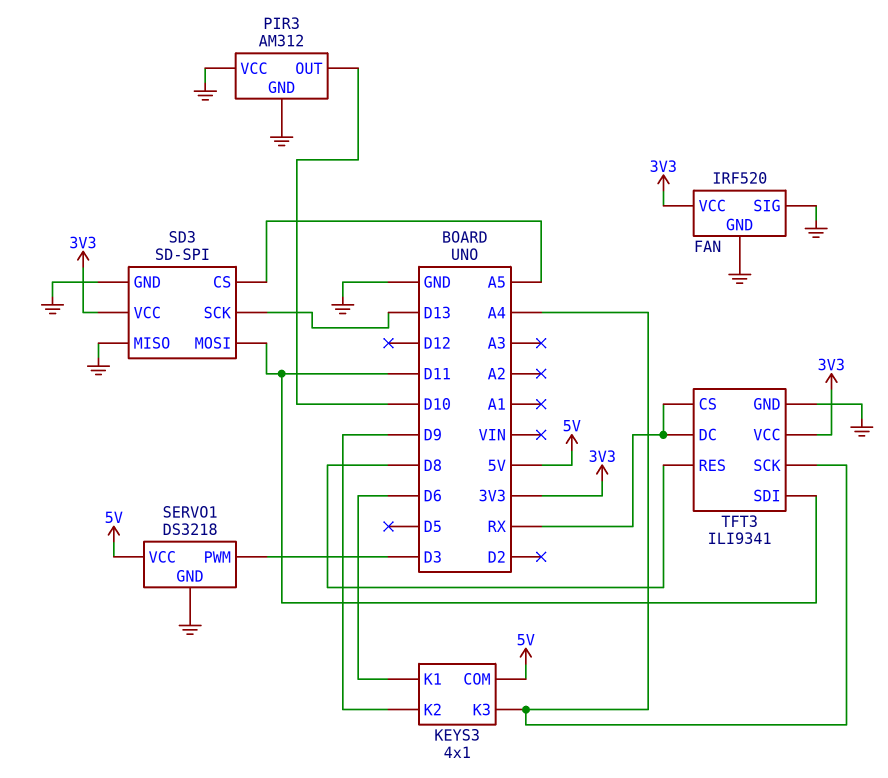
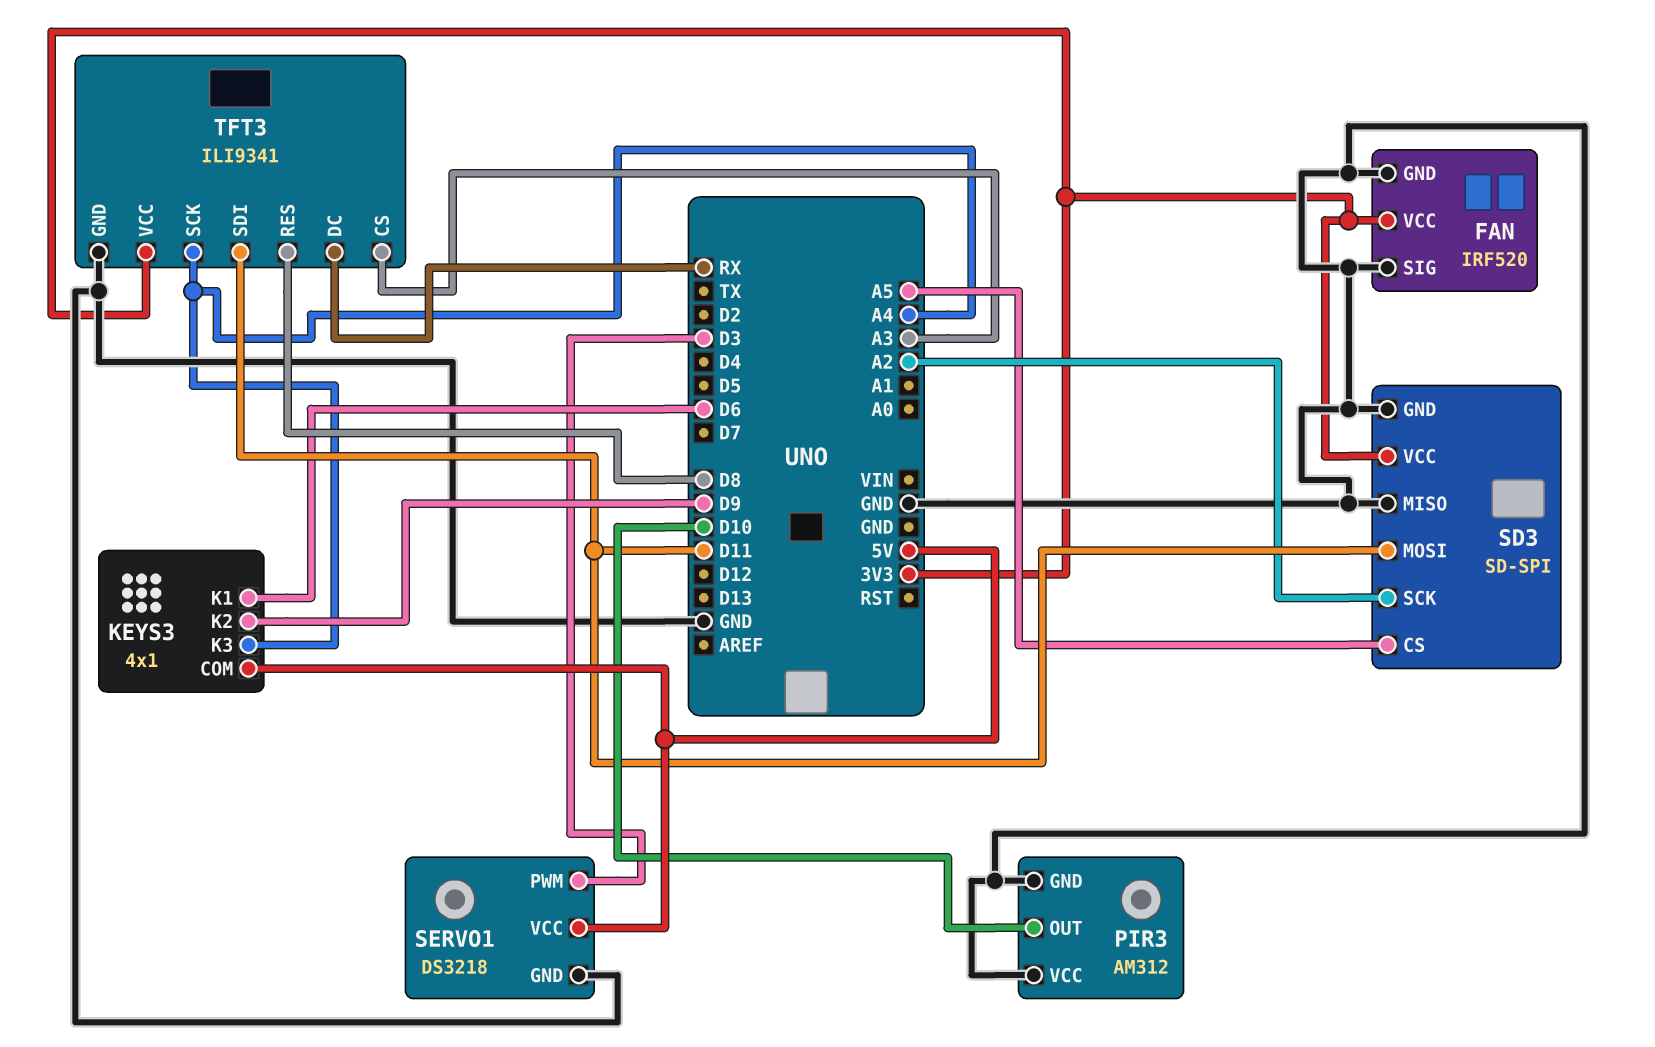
SD3 pin SCK: D13 -> A2
TFT3 pin CS: RX -> A3

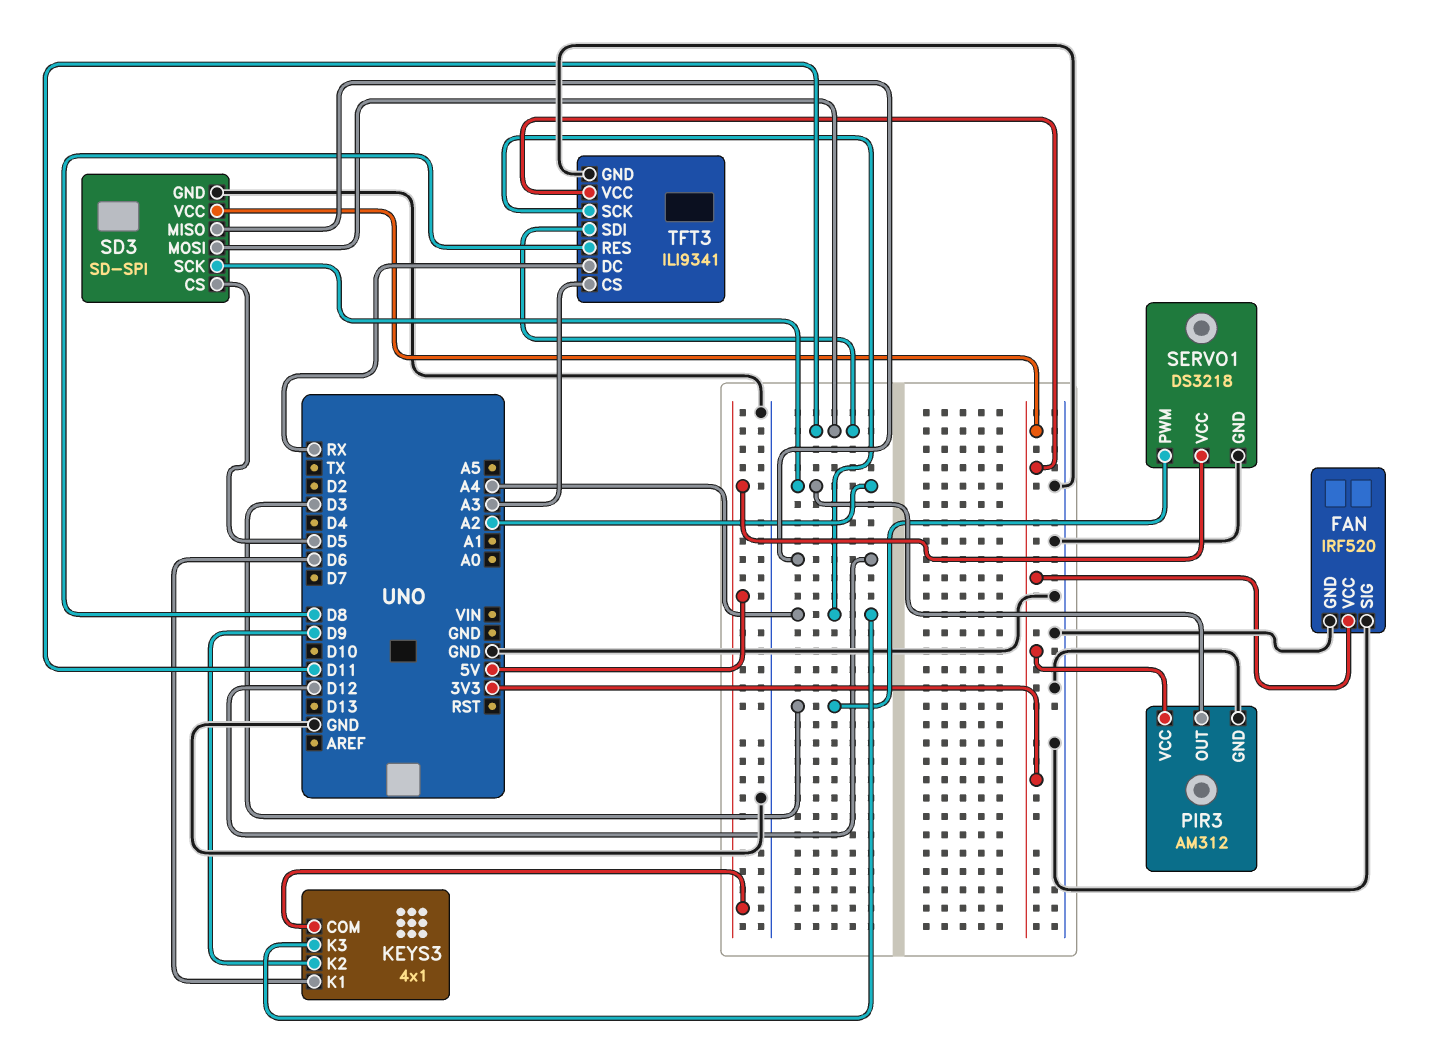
PIR3 pin OUT: D10 -> A2
PIR3 pin VCC: GND -> 3V3
SD3 pin CS: A5 -> D5
SD3 pin MISO: GND -> D12

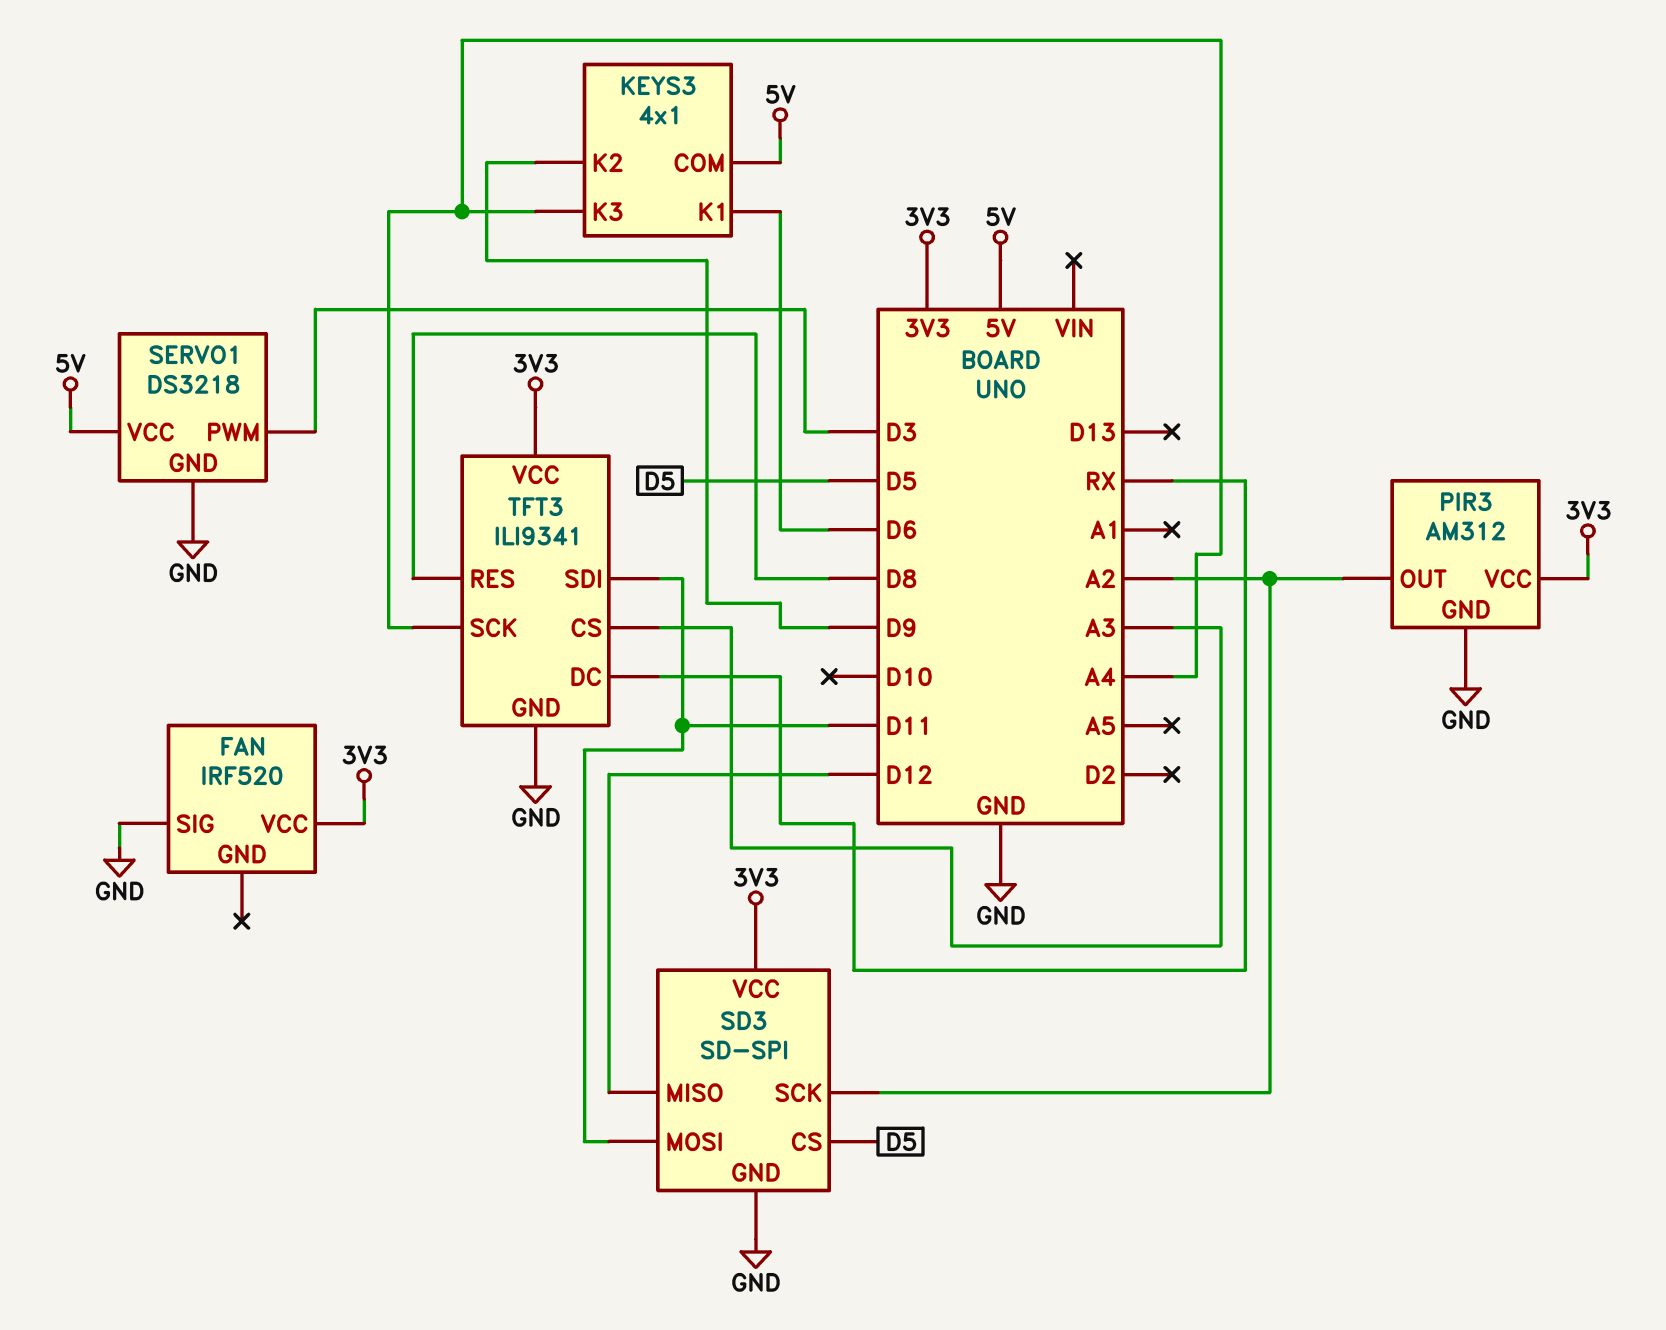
FAN pin GND: GND -> none

